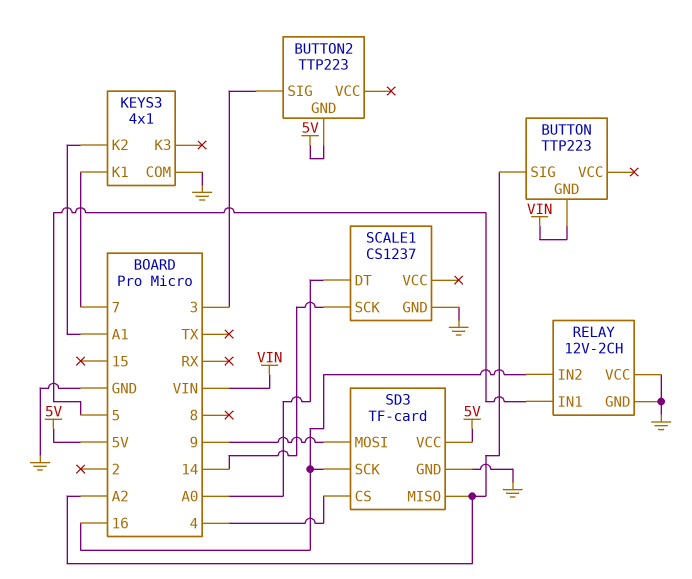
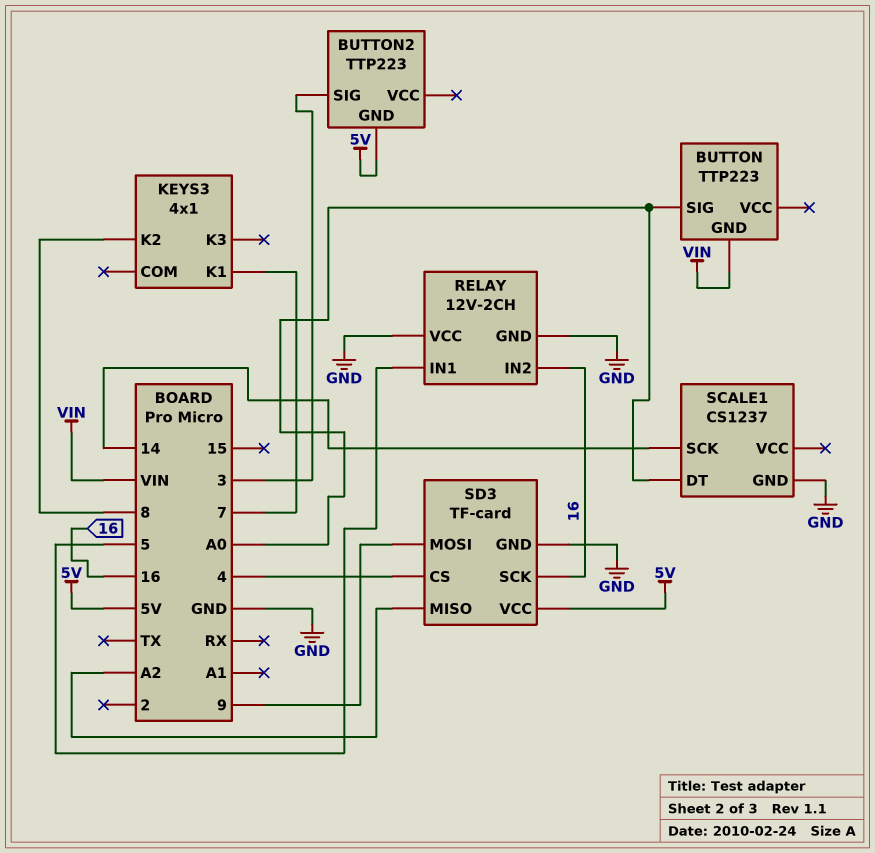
BUTTON pin SIG: A2 -> A0
KEYS3 pin COM: GND -> none
KEYS3 pin K2: A1 -> 8

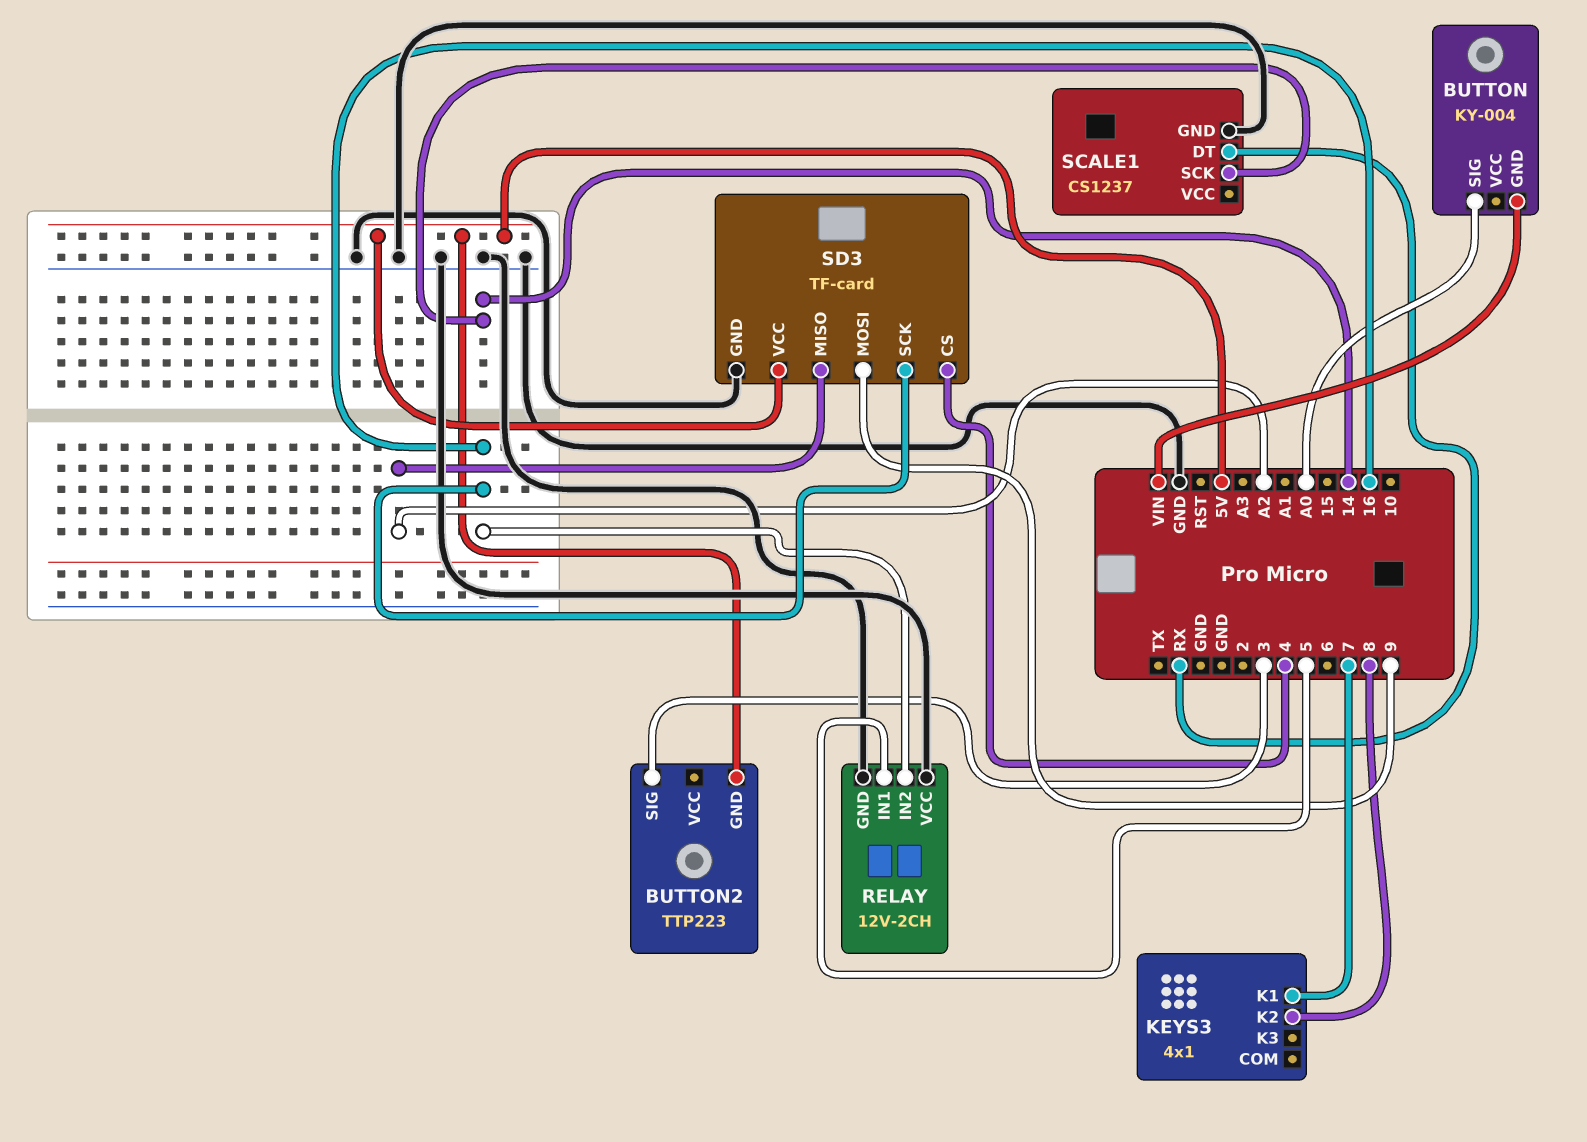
BUTTON: TTP223 -> KY-004
SCALE1 pin DT: A0 -> RX

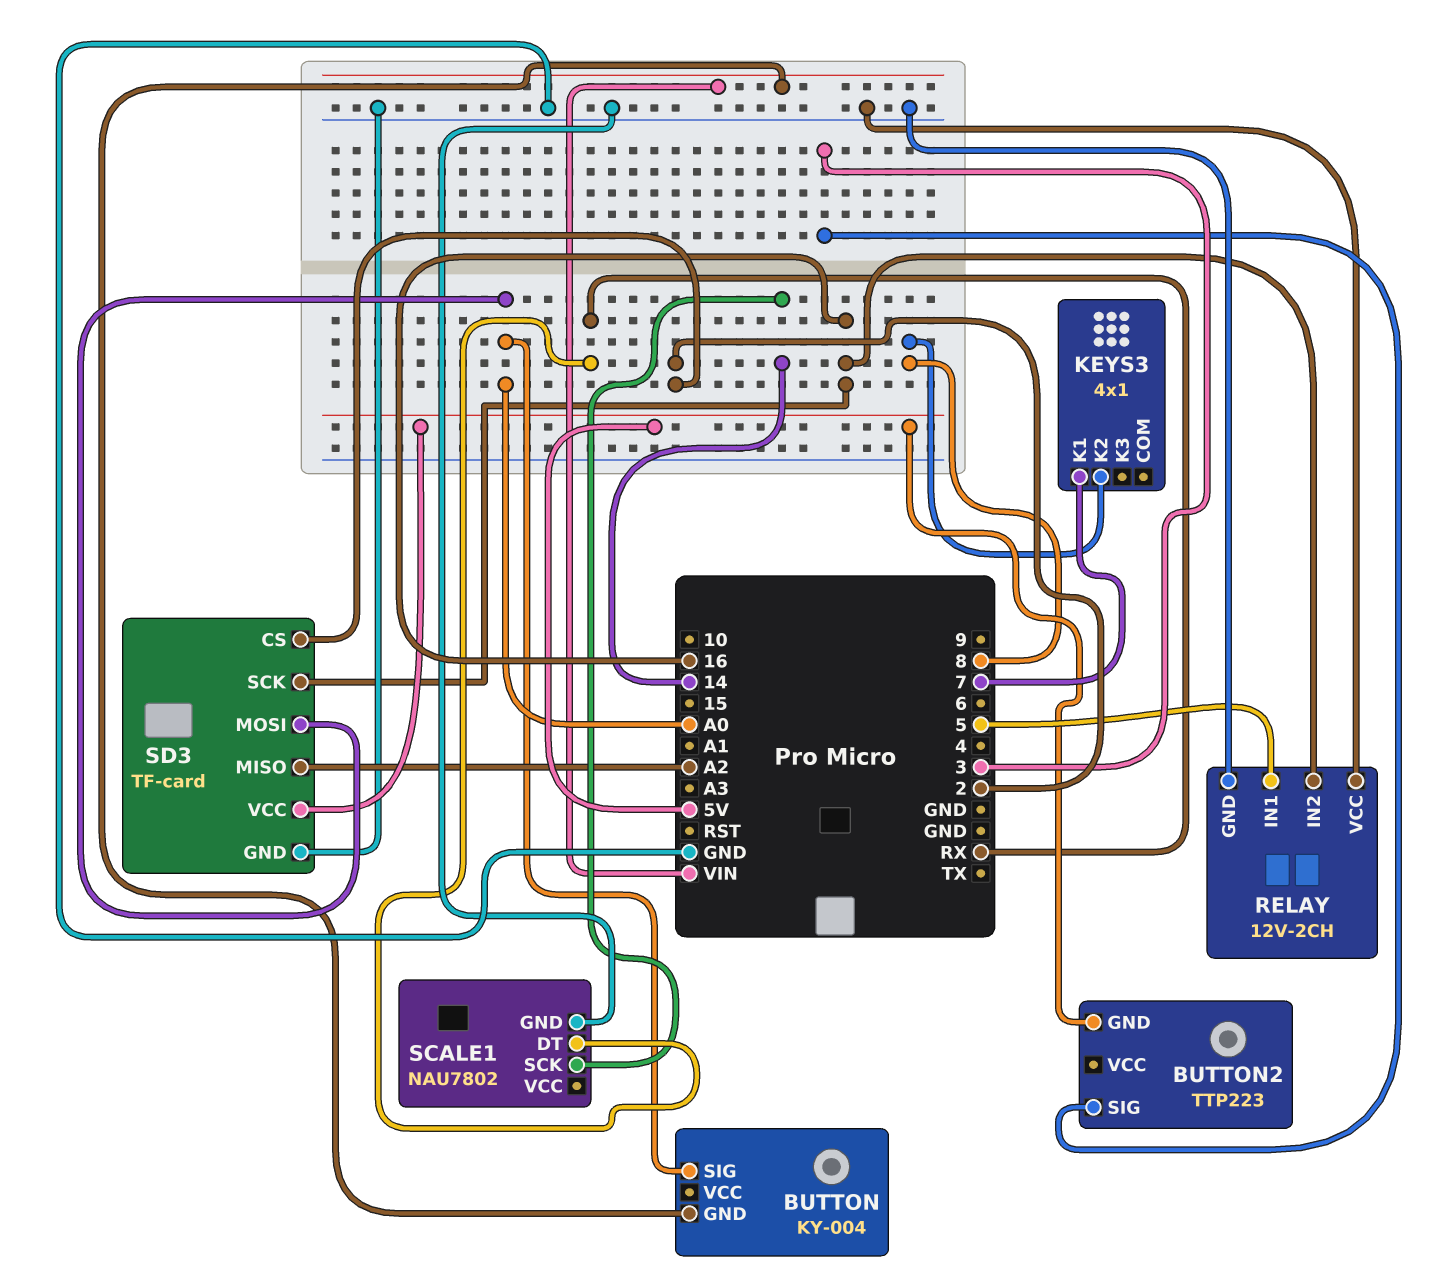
SCALE1: CS1237 -> NAU7802
SD3 pin CS: 4 -> 2
SD3 pin MOSI: 9 -> A0

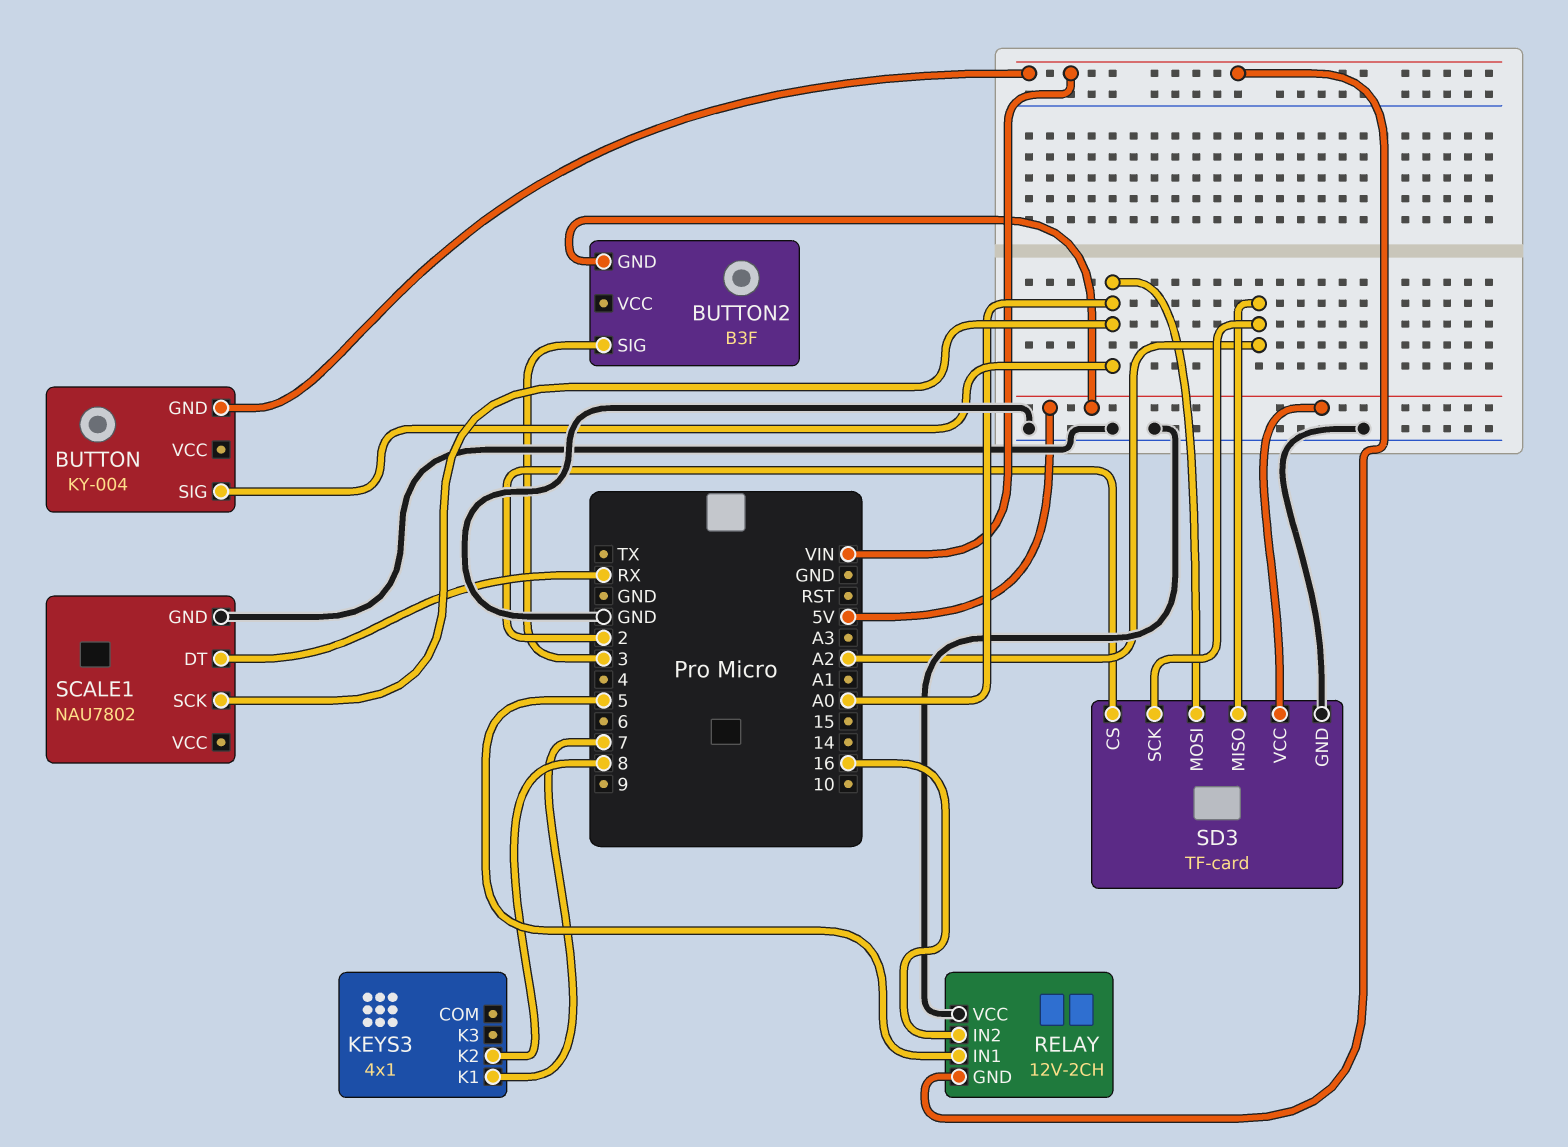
BUTTON2: TTP223 -> B3F
RELAY pin GND: GND -> VIN
SCALE1 pin SCK: 14 -> A0
SD3 pin SCK: 16 -> A2

